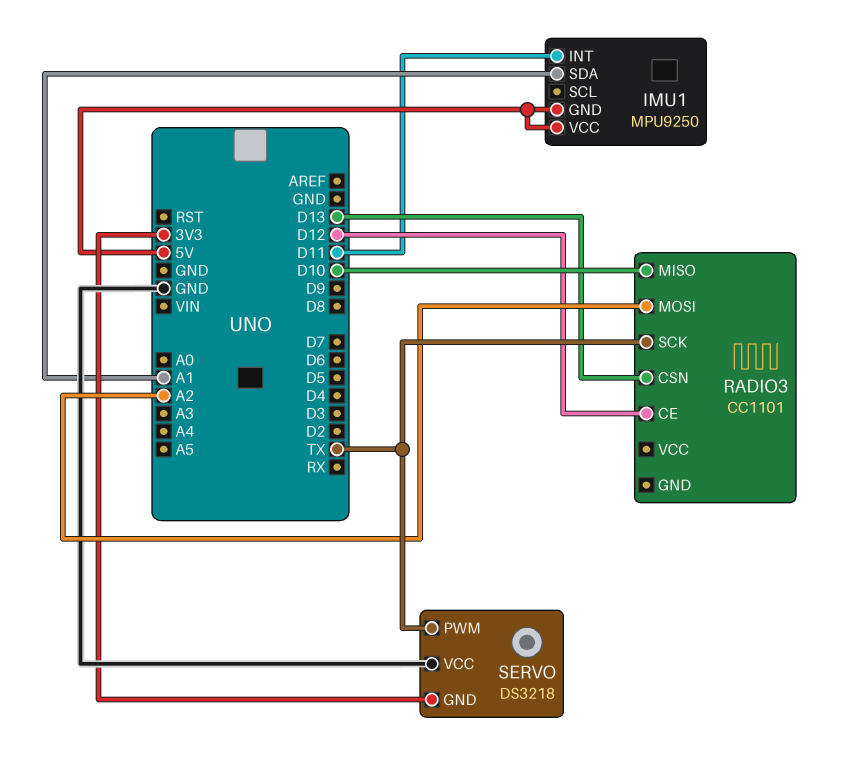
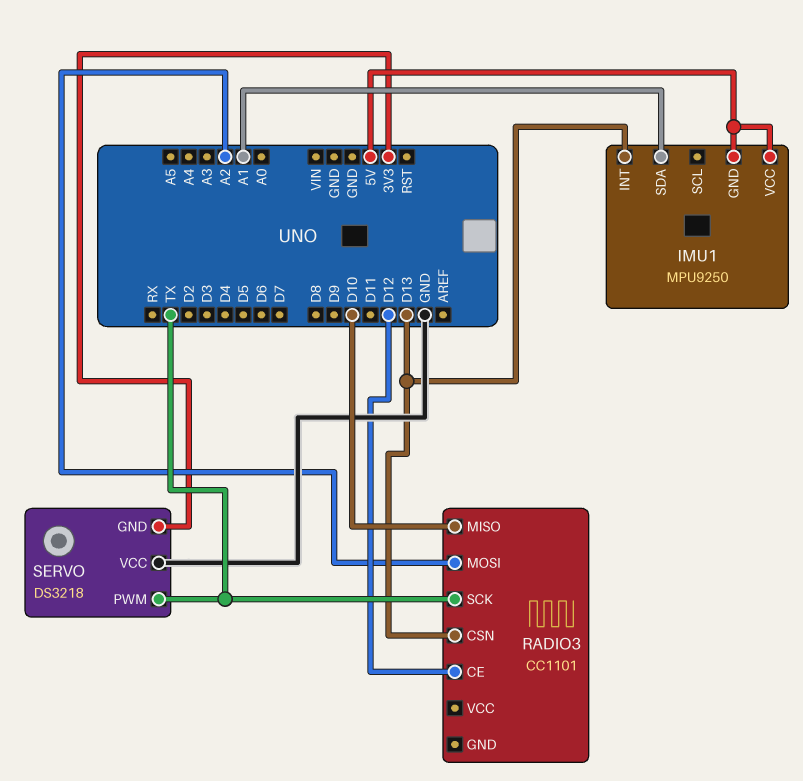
IMU1 pin INT: D11 -> D13

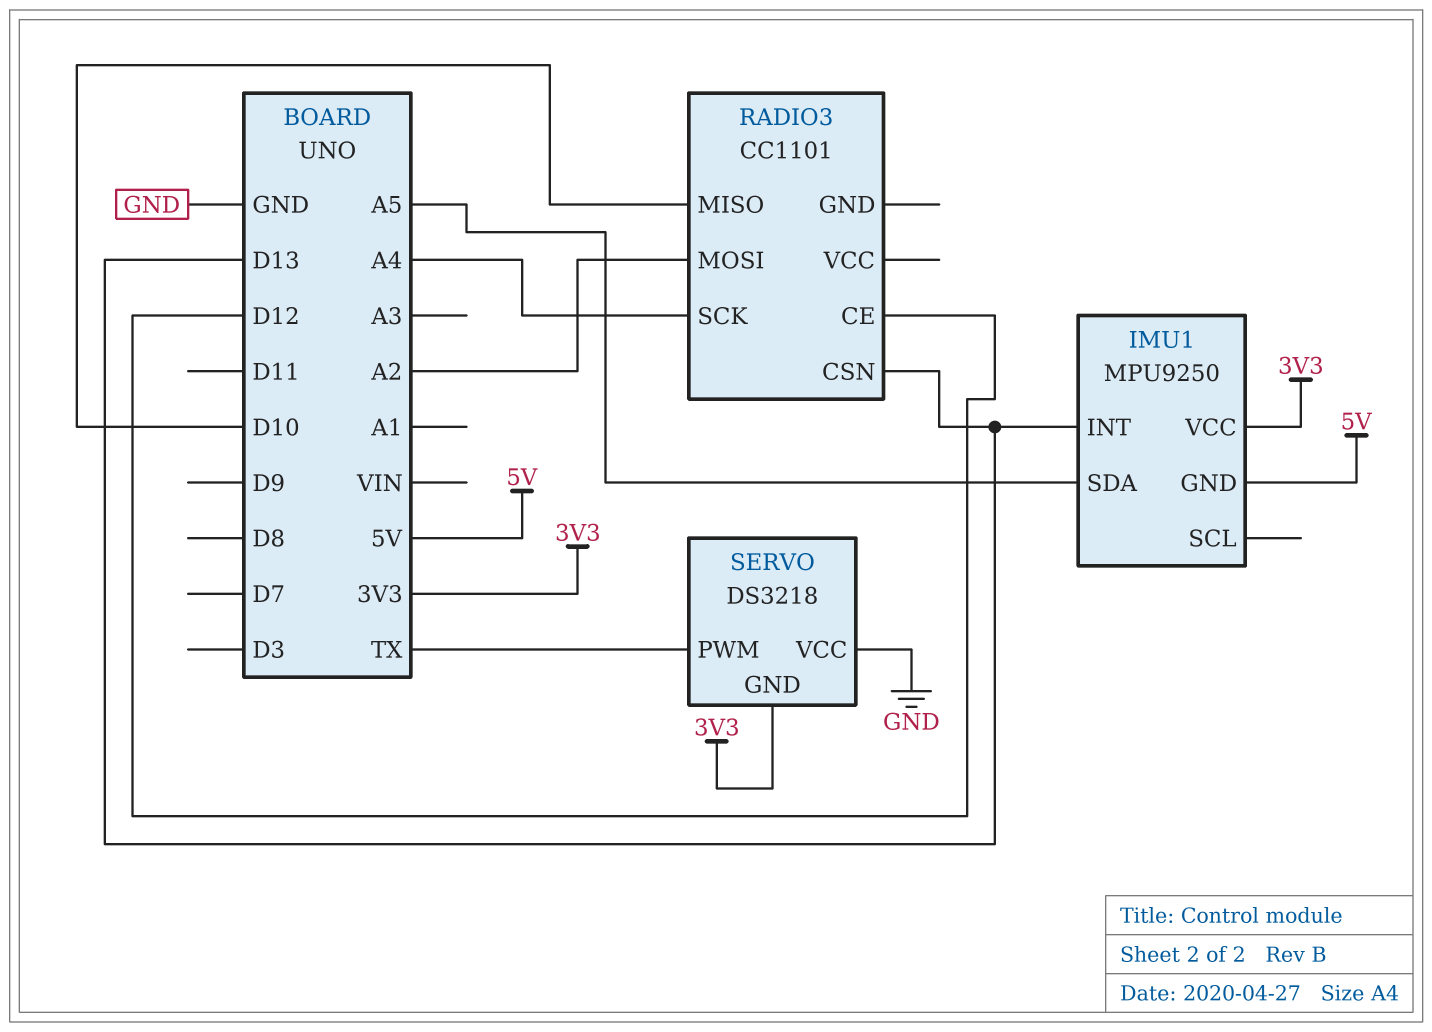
IMU1 pin SDA: A1 -> A5
IMU1 pin VCC: 5V -> 3V3
RADIO3 pin SCK: TX -> A4

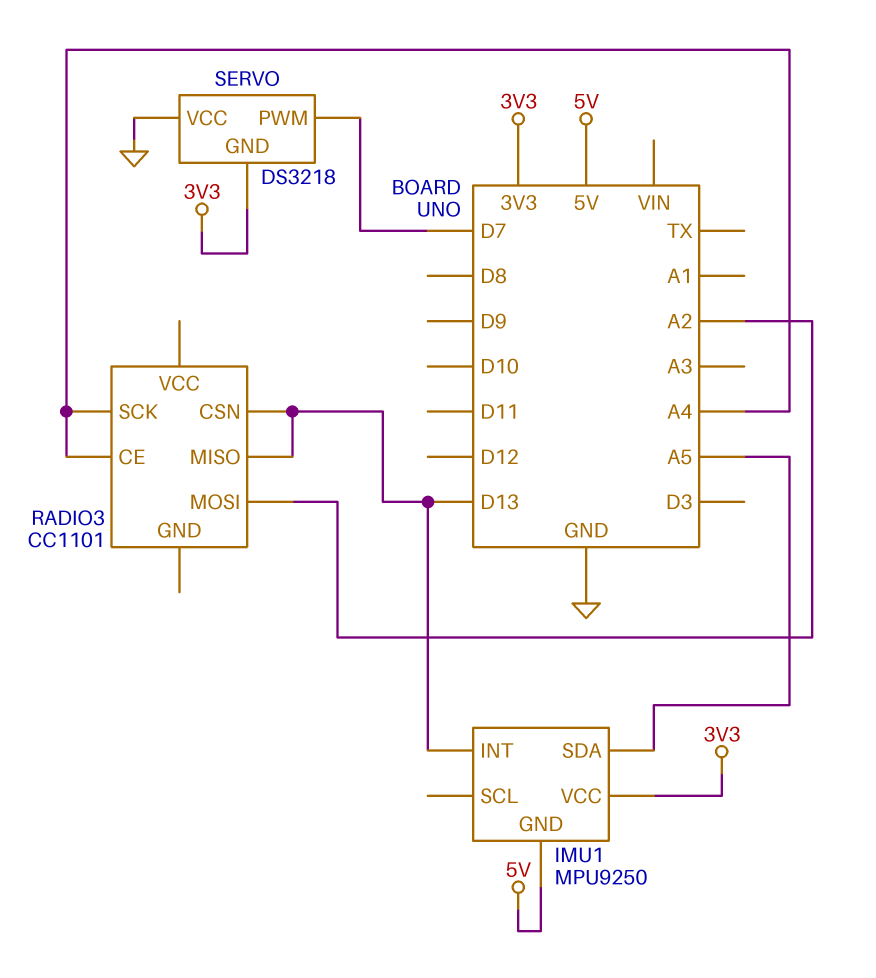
RADIO3 pin CE: D12 -> A4
RADIO3 pin MISO: D10 -> D13
SERVO pin PWM: TX -> D7

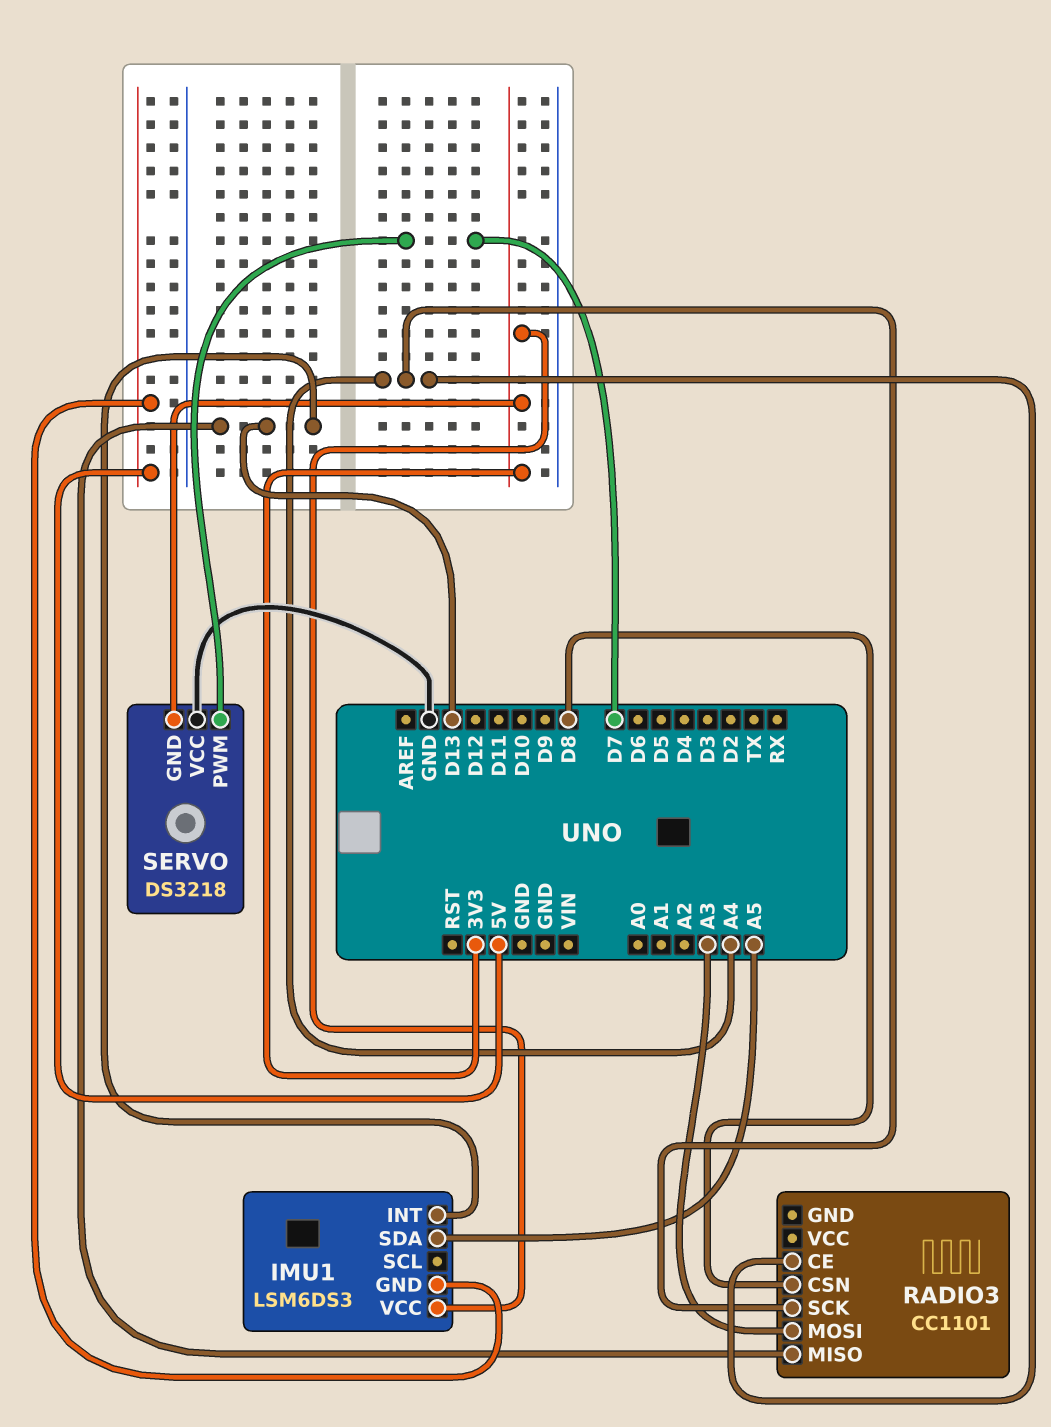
IMU1: MPU9250 -> LSM6DS3
RADIO3 pin CSN: D13 -> D8
RADIO3 pin MOSI: A2 -> A3

